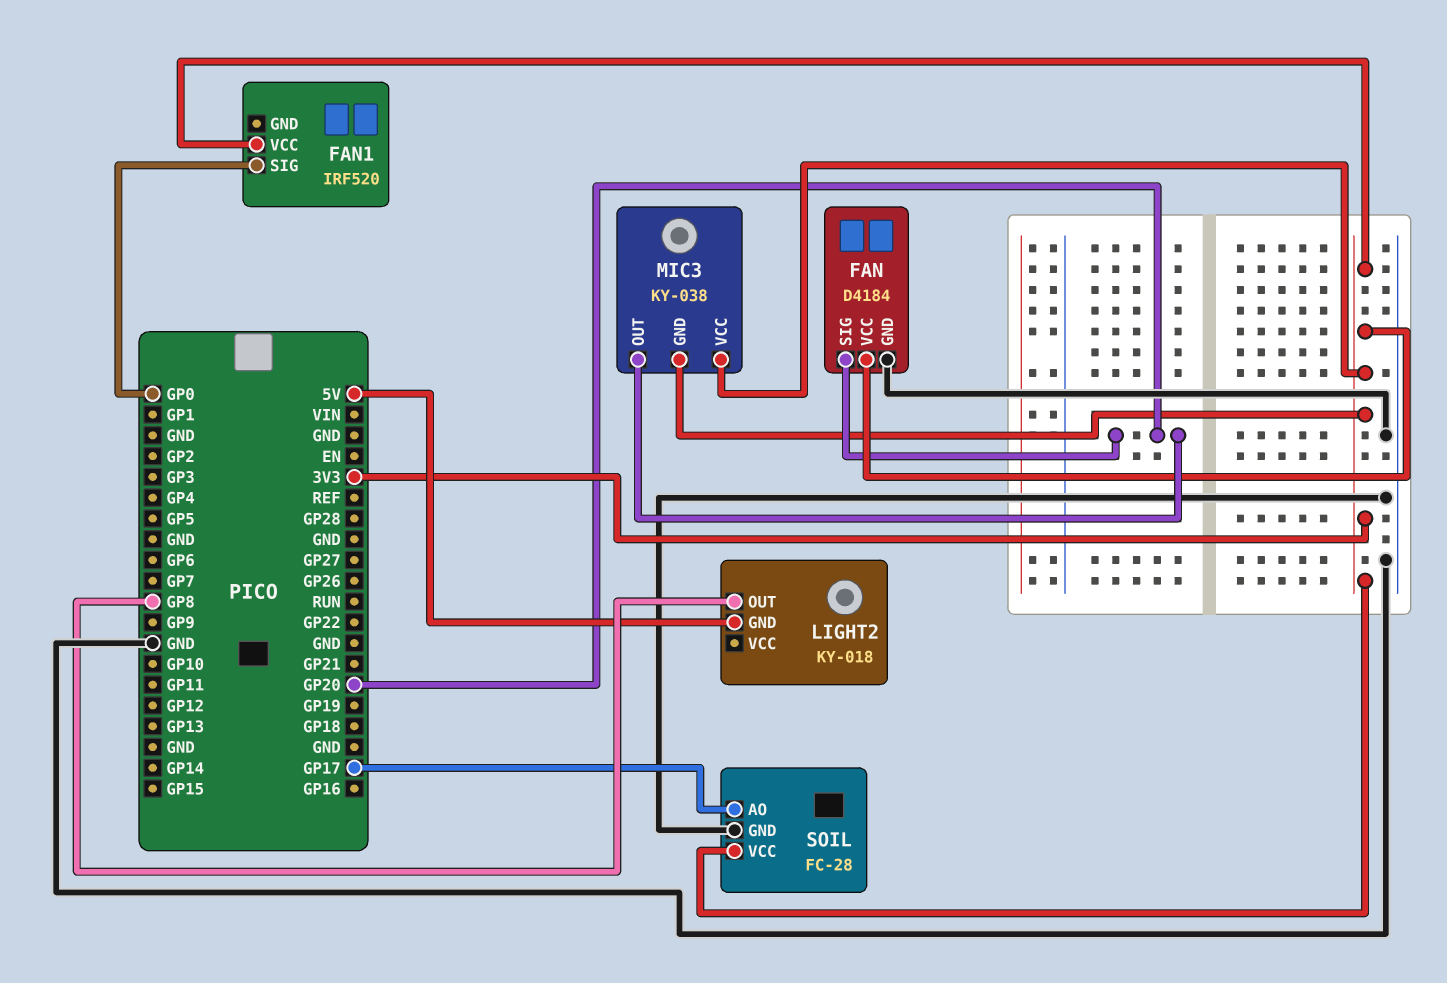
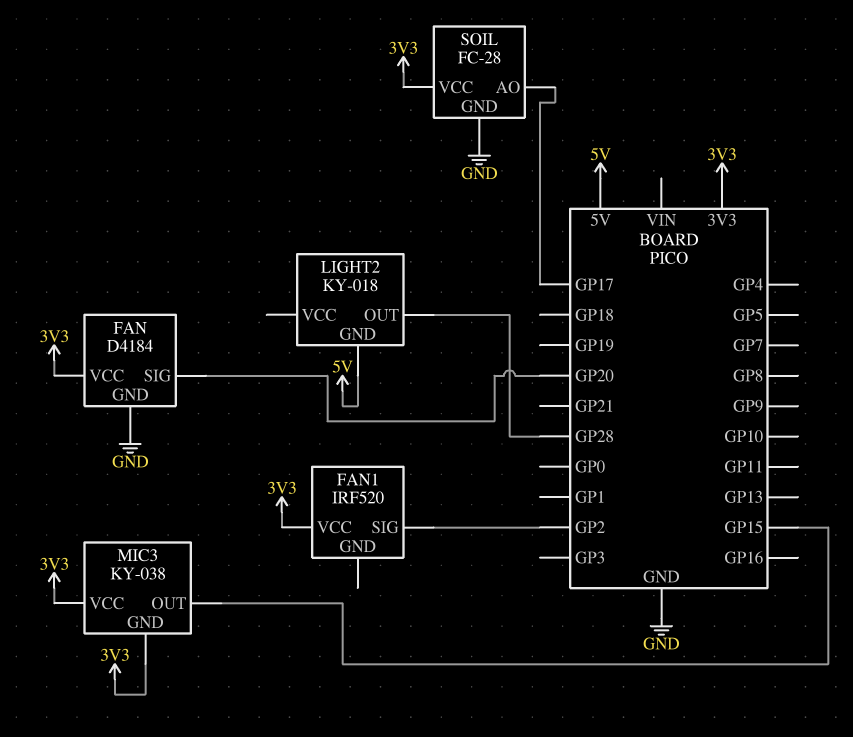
FAN1 pin SIG: GP0 -> GP2
LIGHT2 pin OUT: GP8 -> GP28
MIC3 pin OUT: GP20 -> GP15

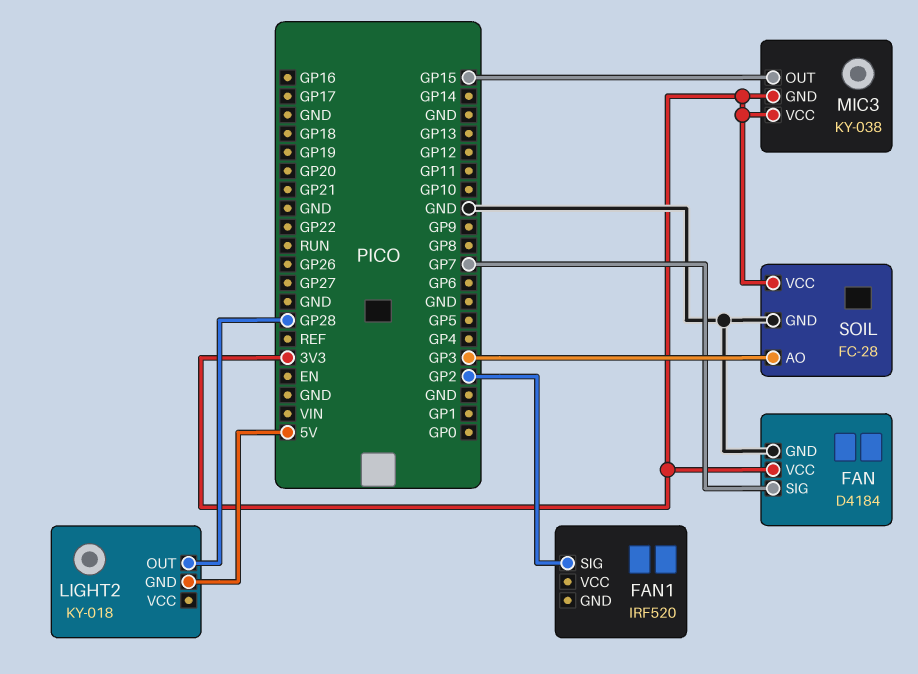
FAN pin SIG: GP20 -> GP7
FAN1 pin VCC: 3V3 -> none
SOIL pin AO: GP17 -> GP3

